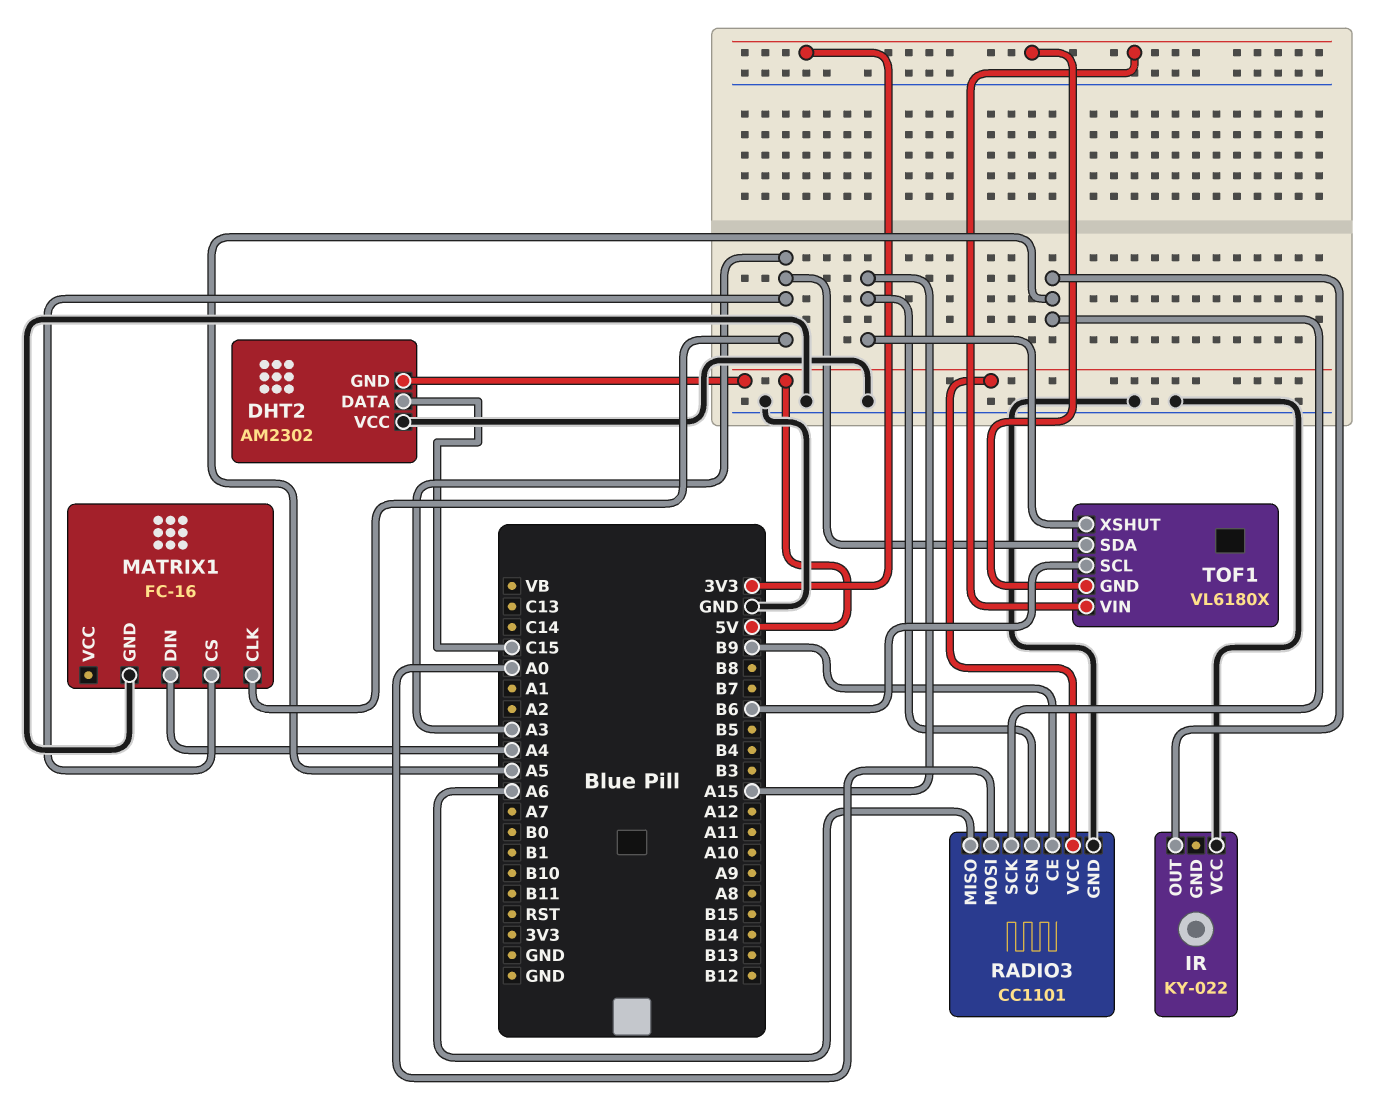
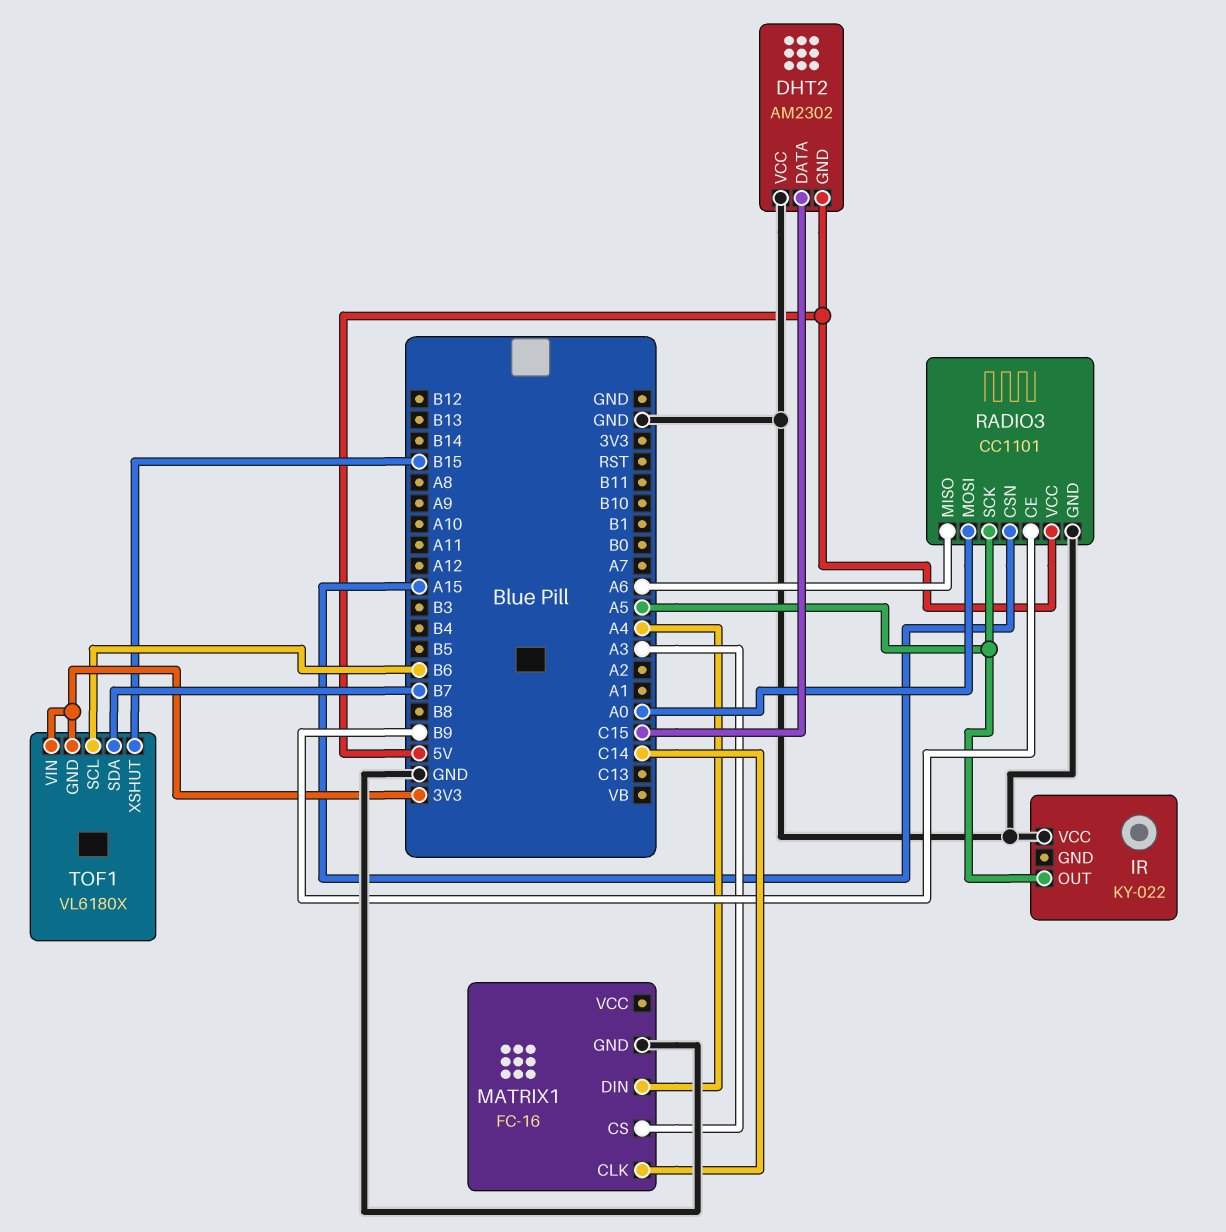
MATRIX1 pin CLK: A3 -> C14
TOF1 pin SDA: A3 -> B7
TOF1 pin XSHUT: A15 -> B15

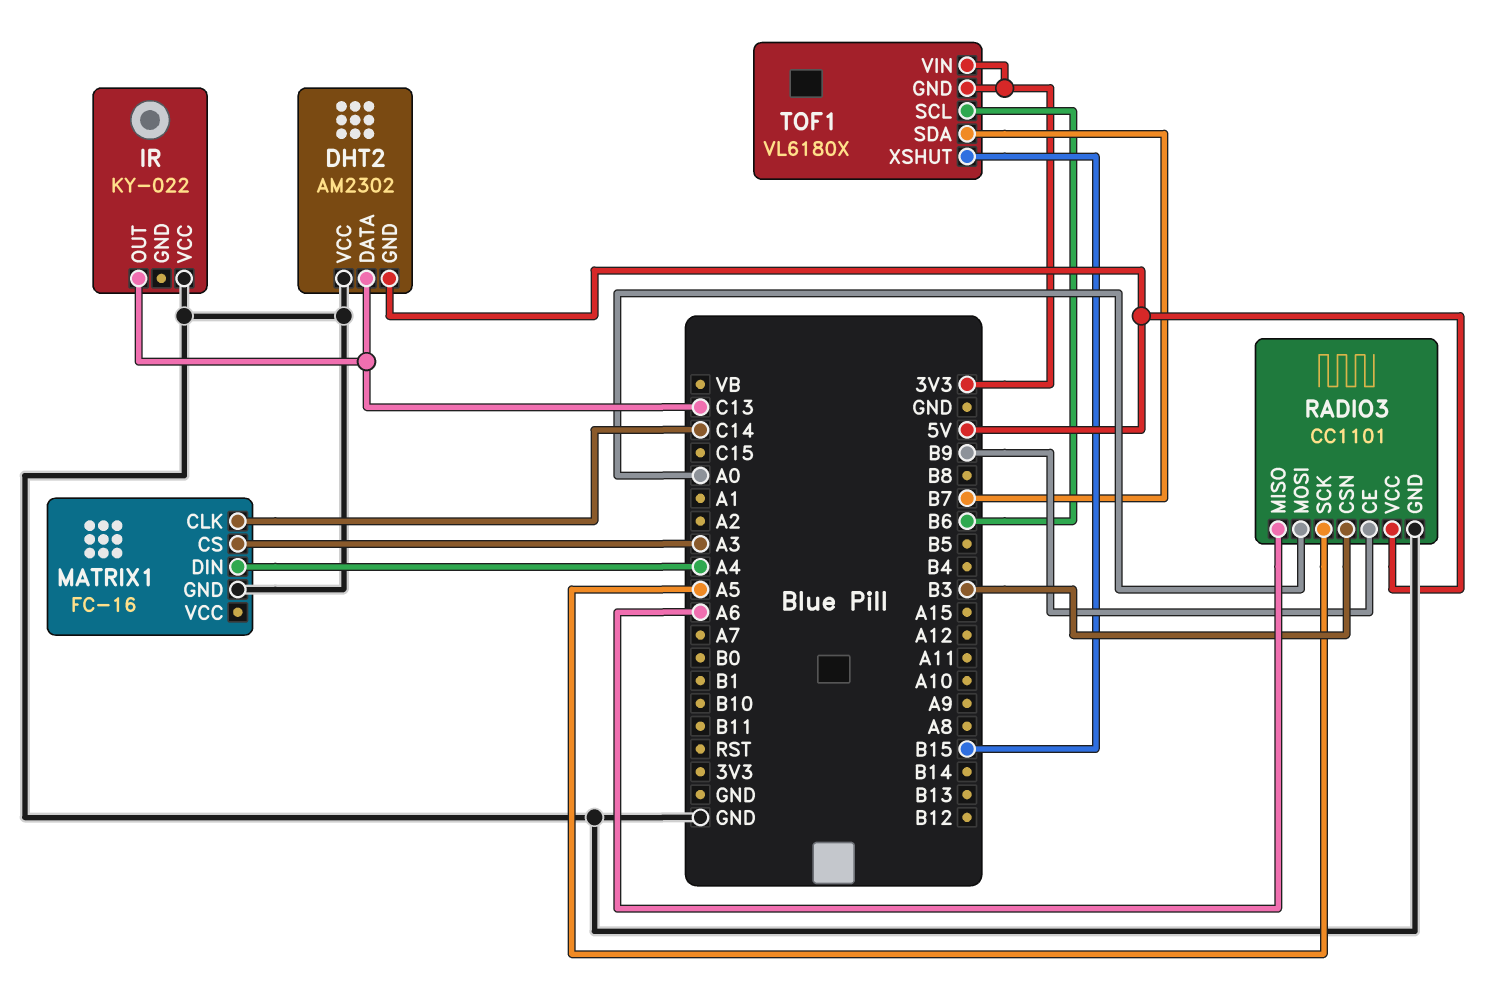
DHT2 pin DATA: C15 -> C13
IR pin OUT: A5 -> C13
RADIO3 pin CSN: A15 -> B3

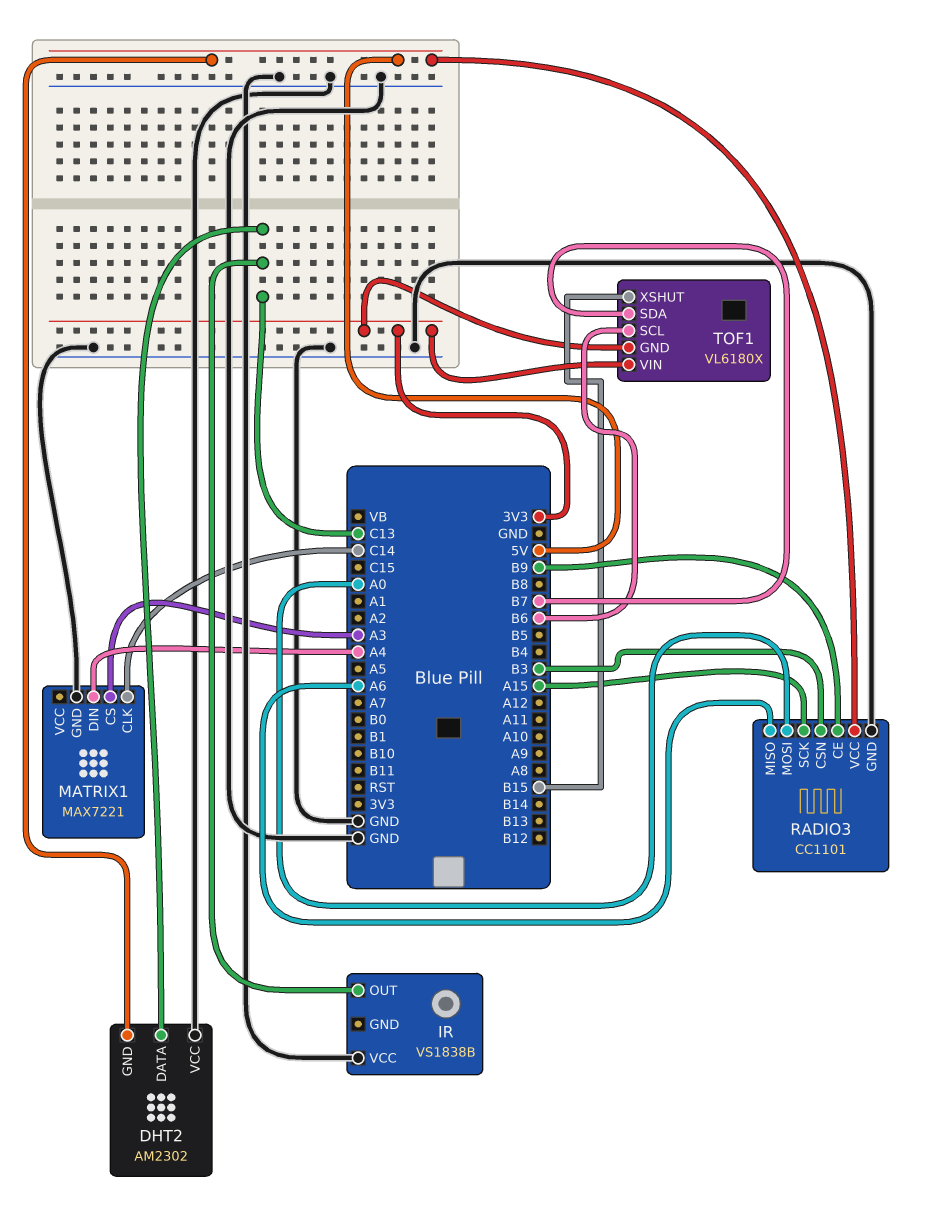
IR: KY-022 -> VS1838B
MATRIX1: FC-16 -> MAX7221
RADIO3 pin SCK: A5 -> A15

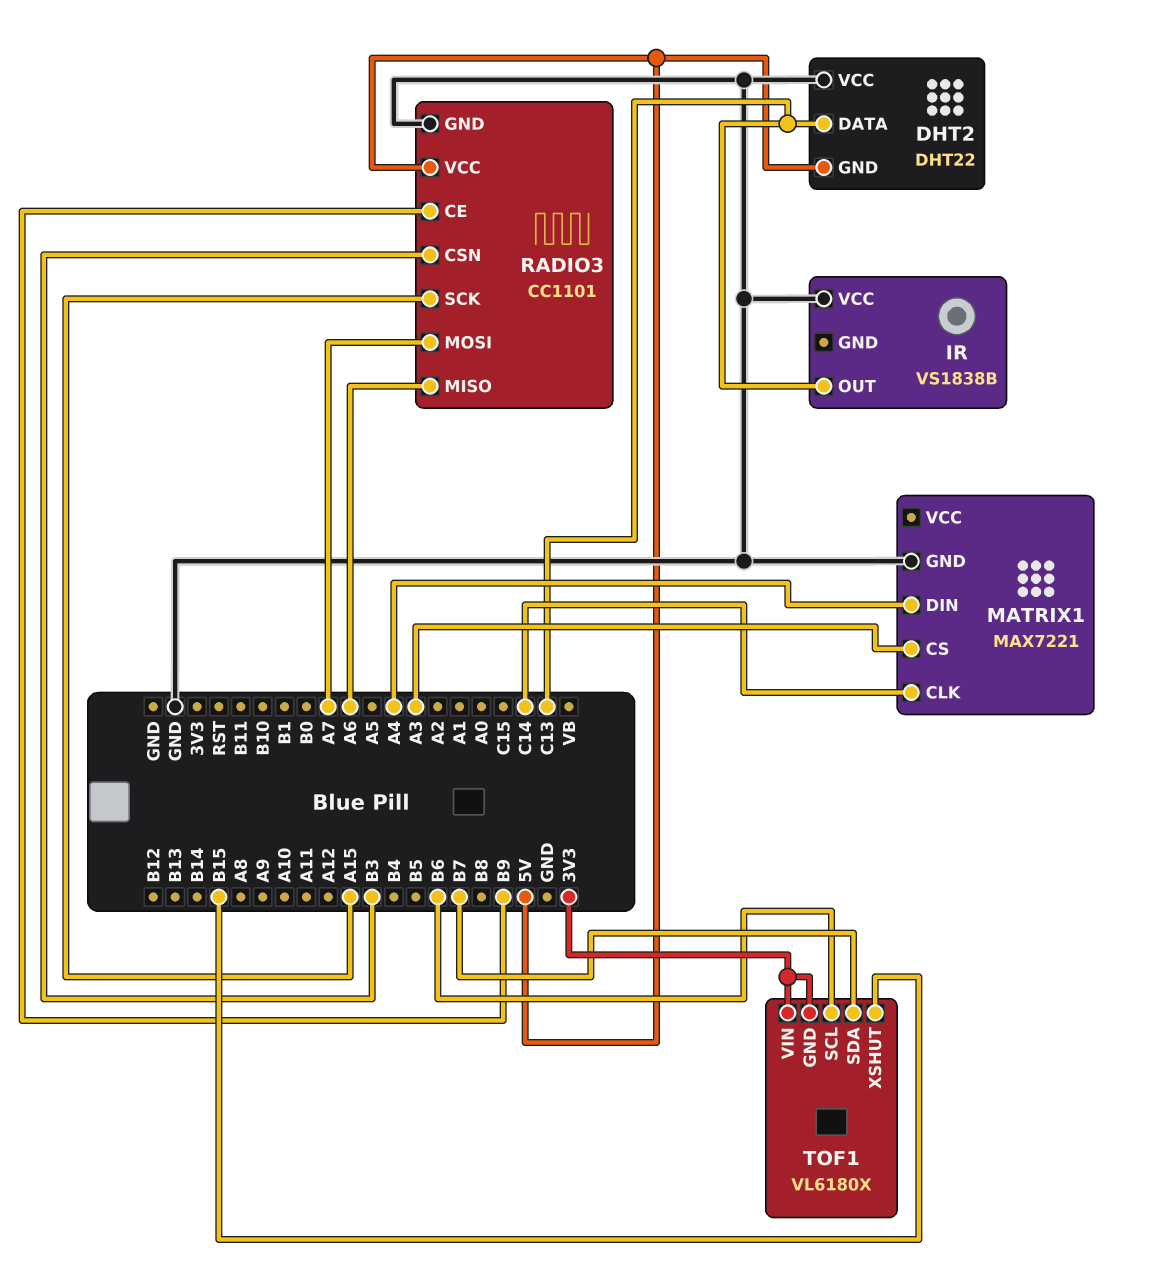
DHT2: AM2302 -> DHT22
RADIO3 pin MOSI: A0 -> A7

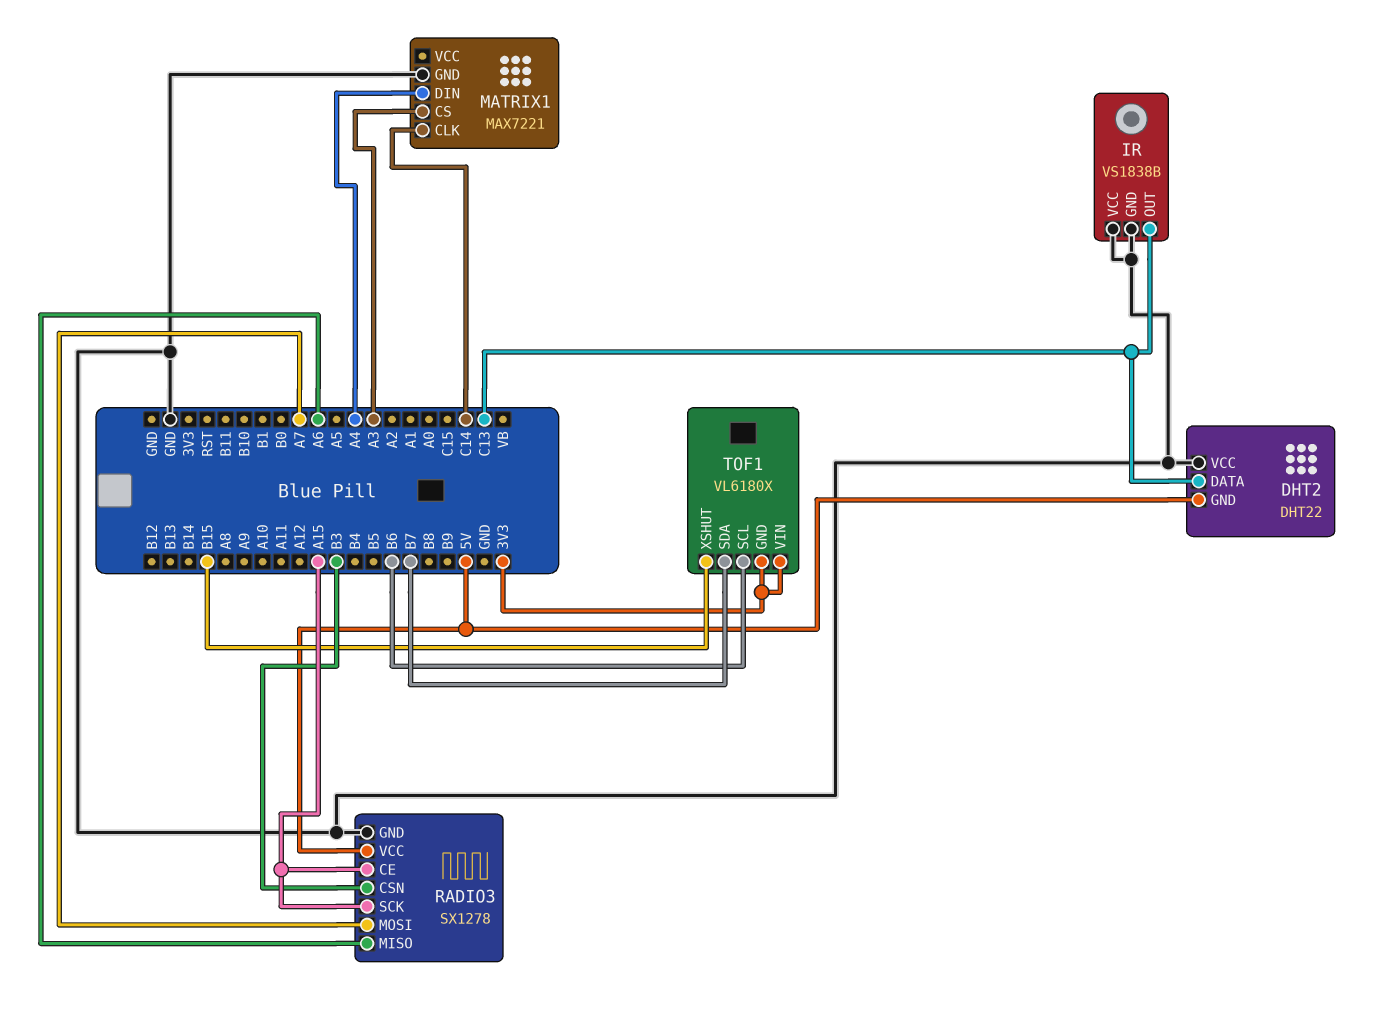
IR pin GND: none -> GND
RADIO3: CC1101 -> SX1278
RADIO3 pin CE: B9 -> A15

